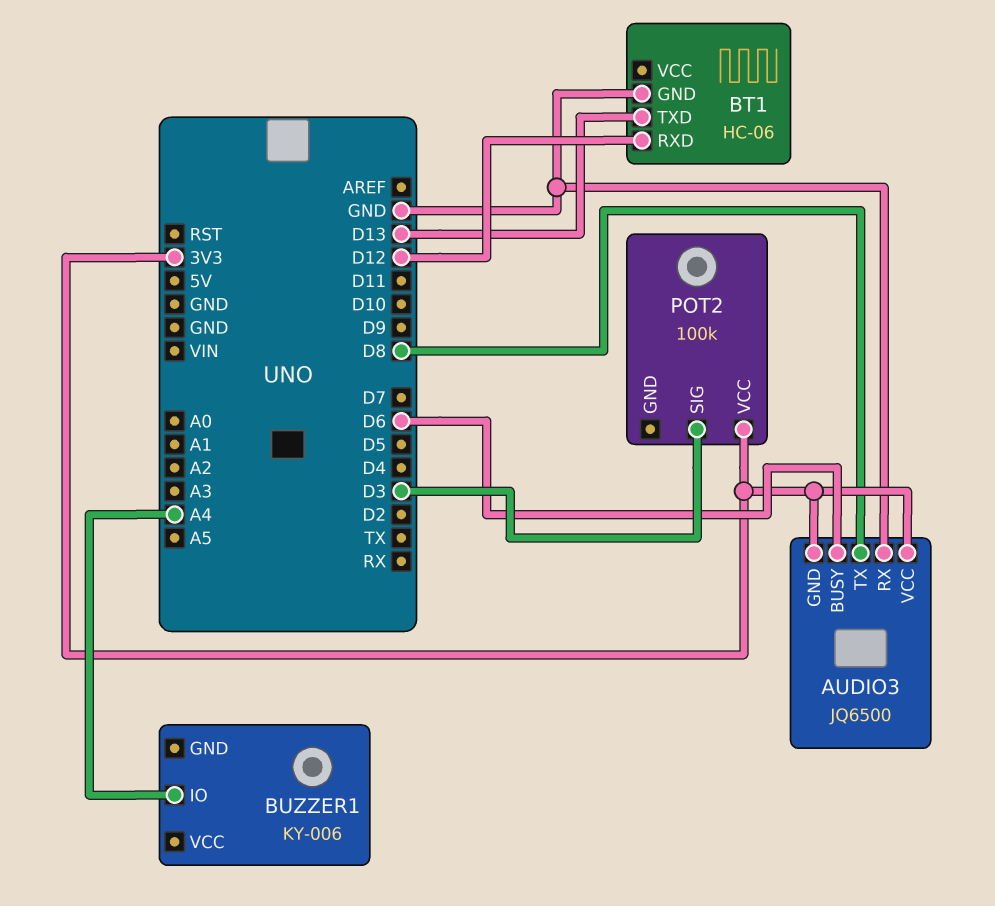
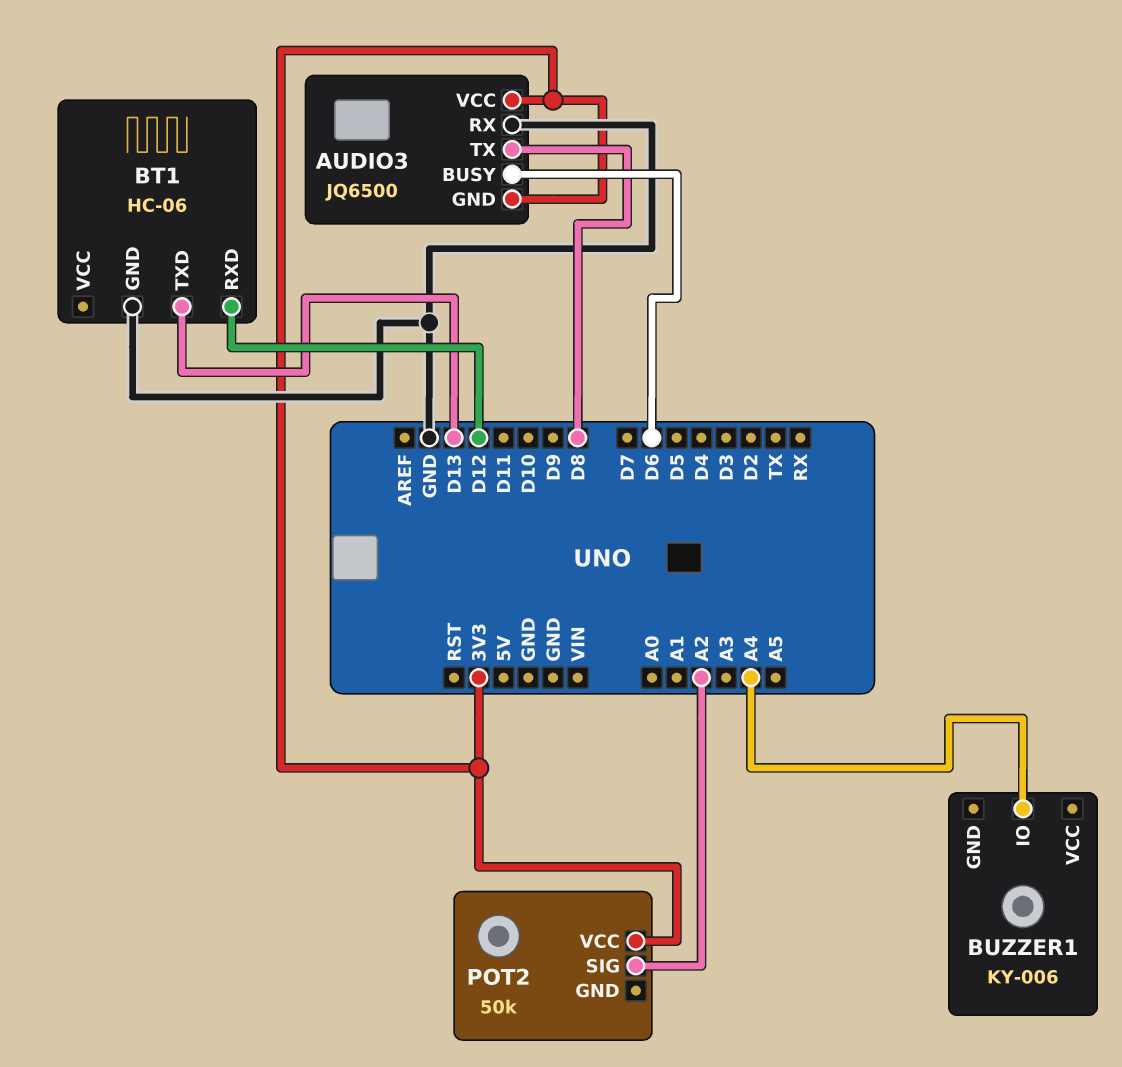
POT2: 100k -> 50k
POT2 pin SIG: D3 -> A2

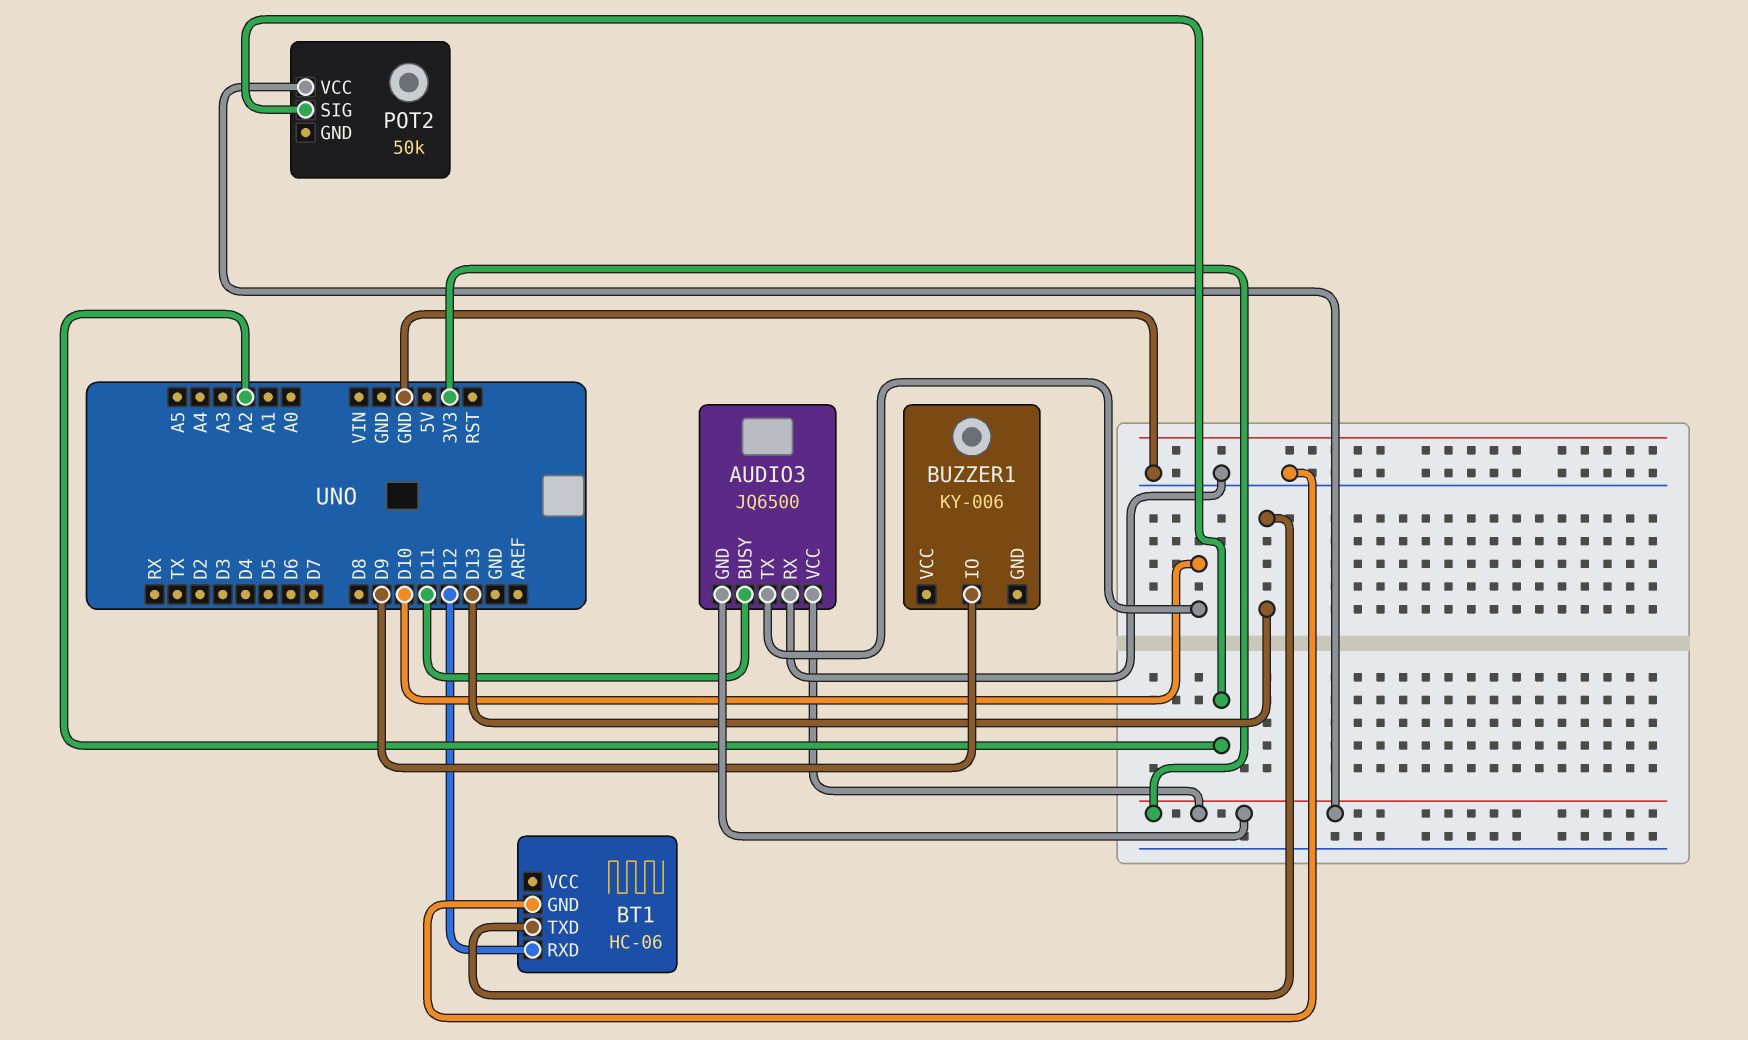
AUDIO3 pin BUSY: D6 -> D11
AUDIO3 pin TX: D8 -> D10
BUZZER1 pin IO: A4 -> D9

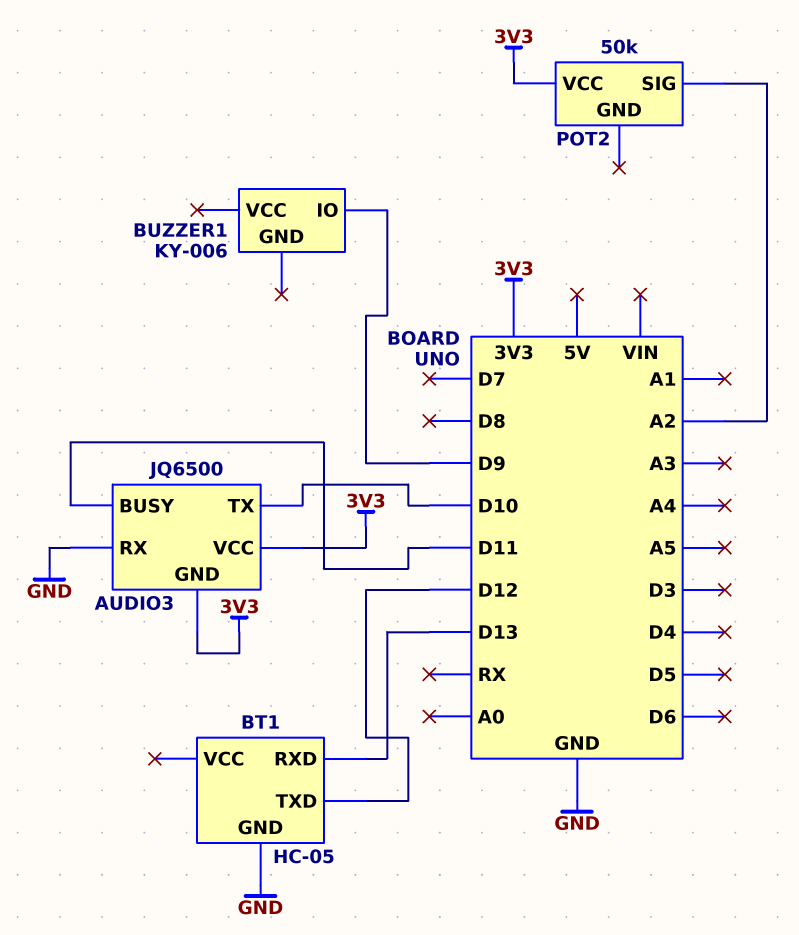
BT1: HC-06 -> HC-05
BT1 pin RXD: D12 -> D13
BT1 pin TXD: D13 -> D12

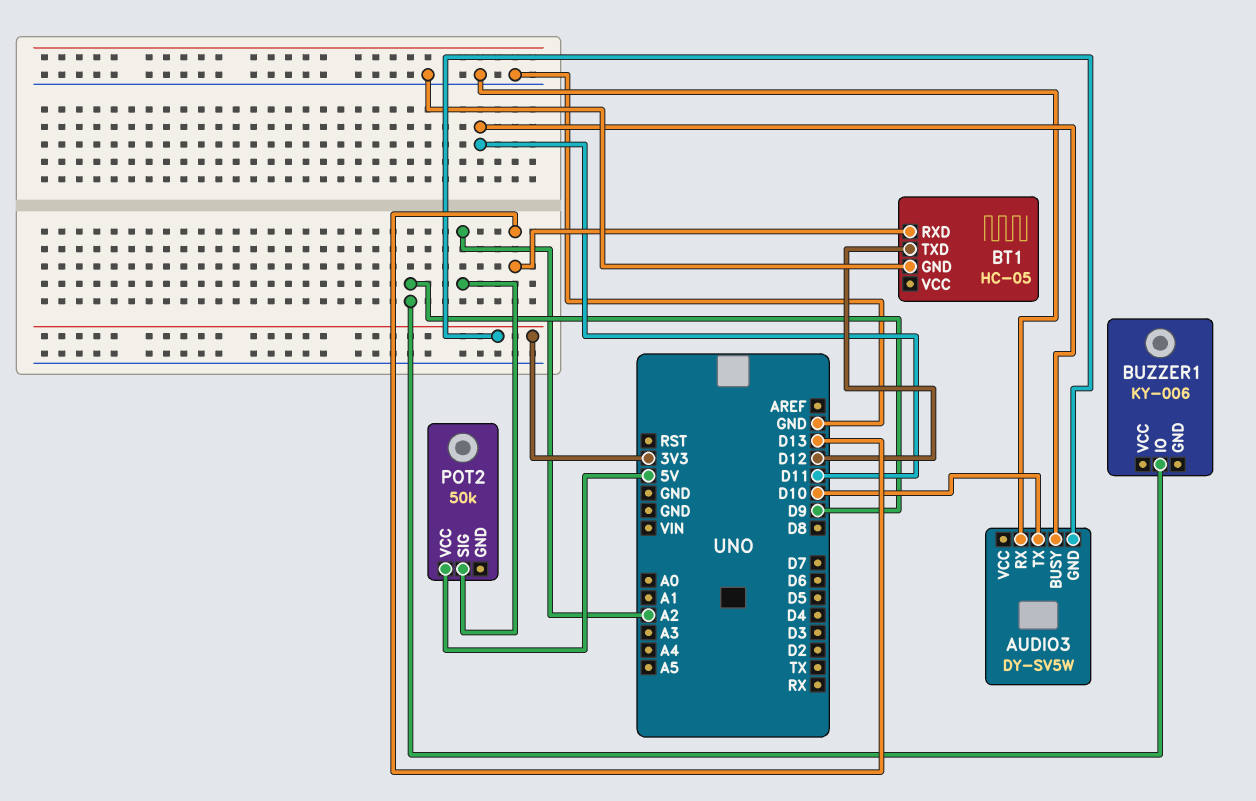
AUDIO3: JQ6500 -> DY-SV5W
AUDIO3 pin VCC: 3V3 -> none
POT2 pin VCC: 3V3 -> 5V

